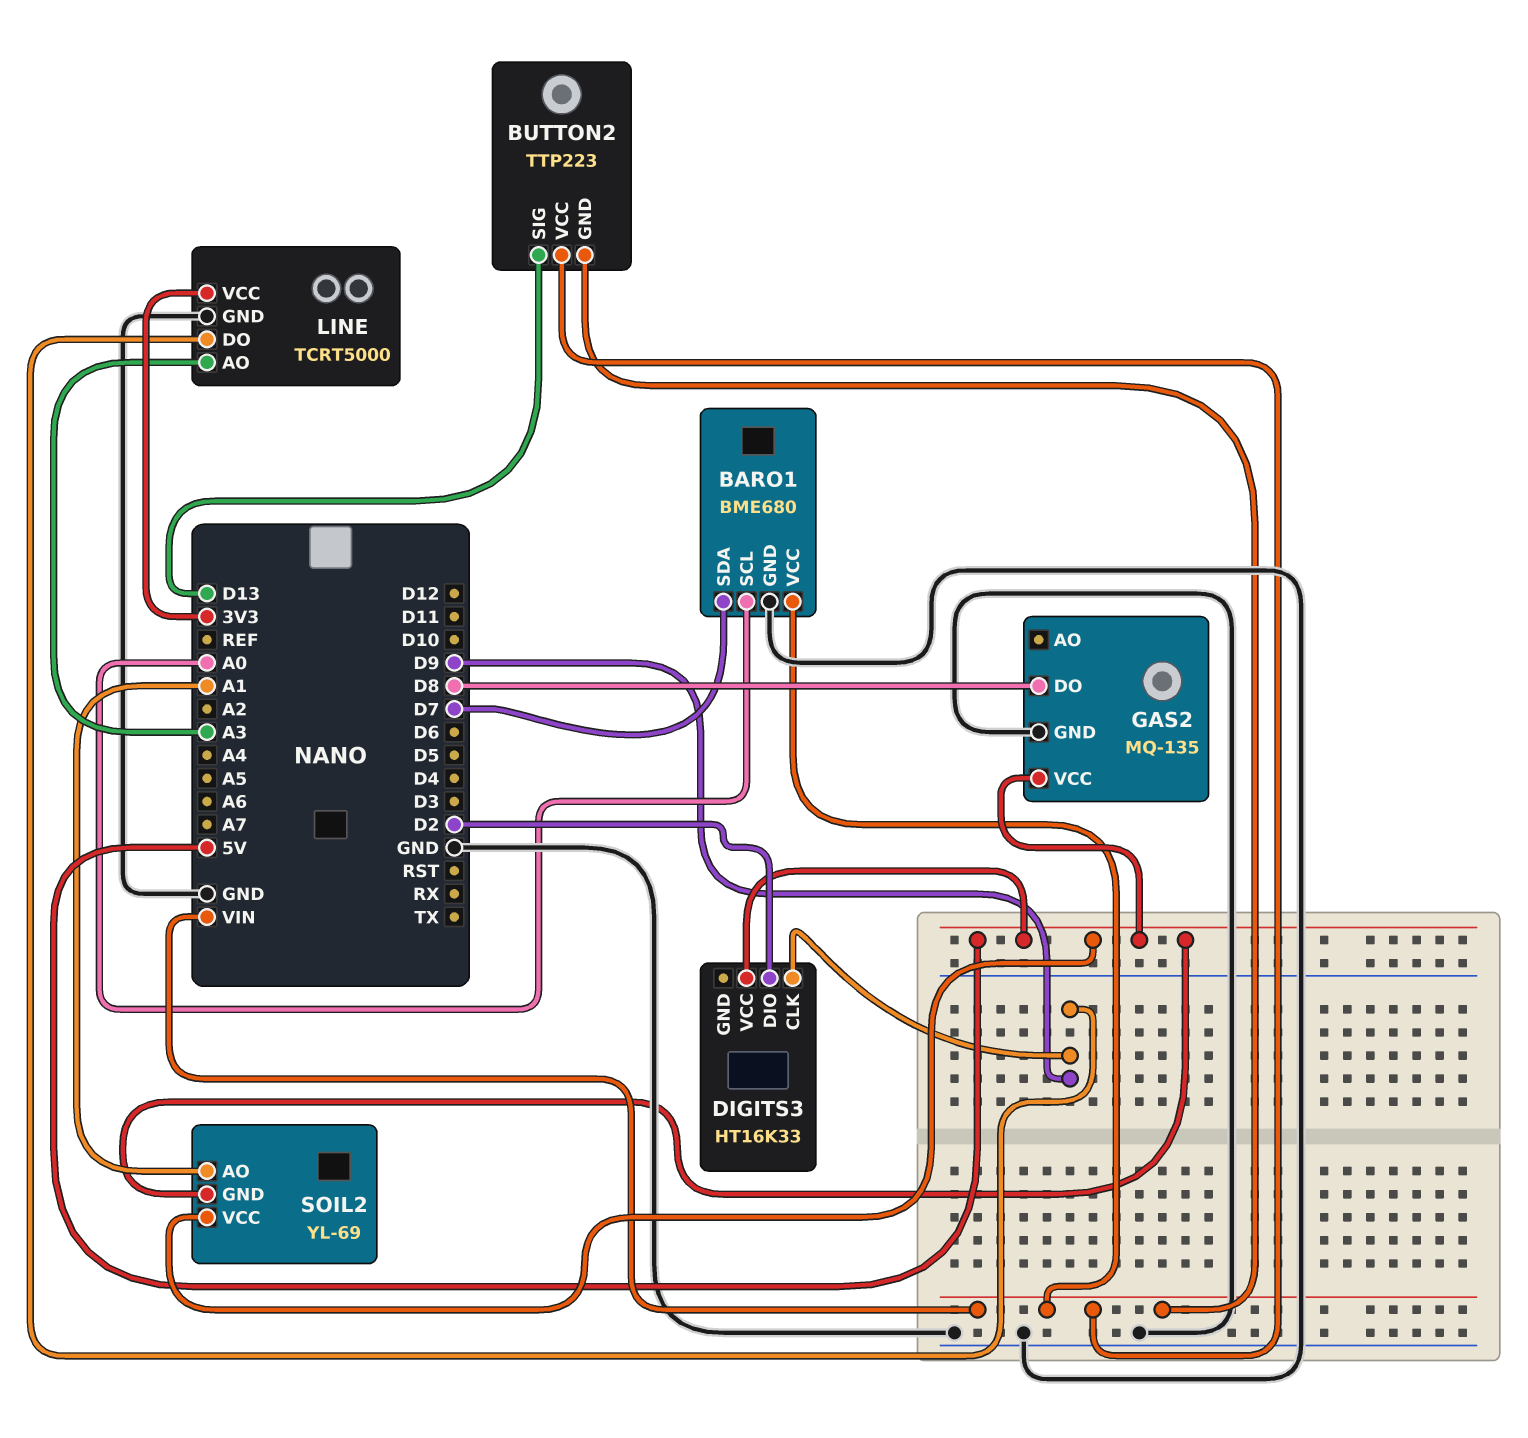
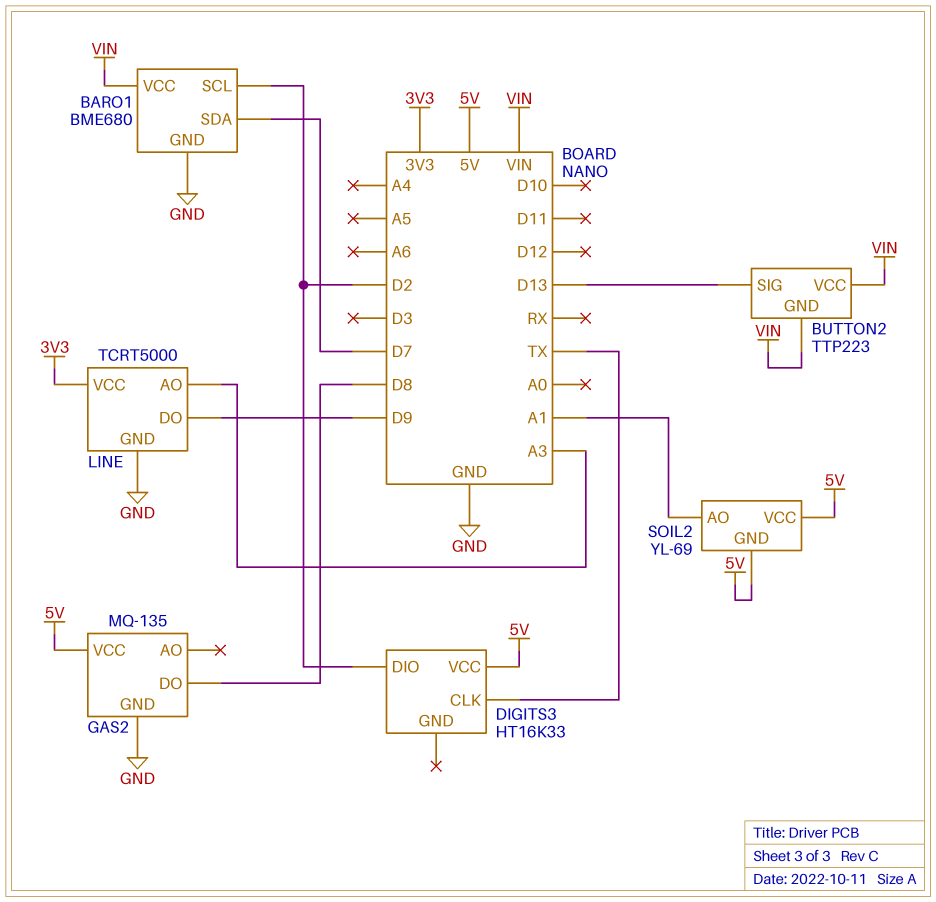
BARO1 pin SCL: A0 -> D2
DIGITS3 pin CLK: D9 -> TX

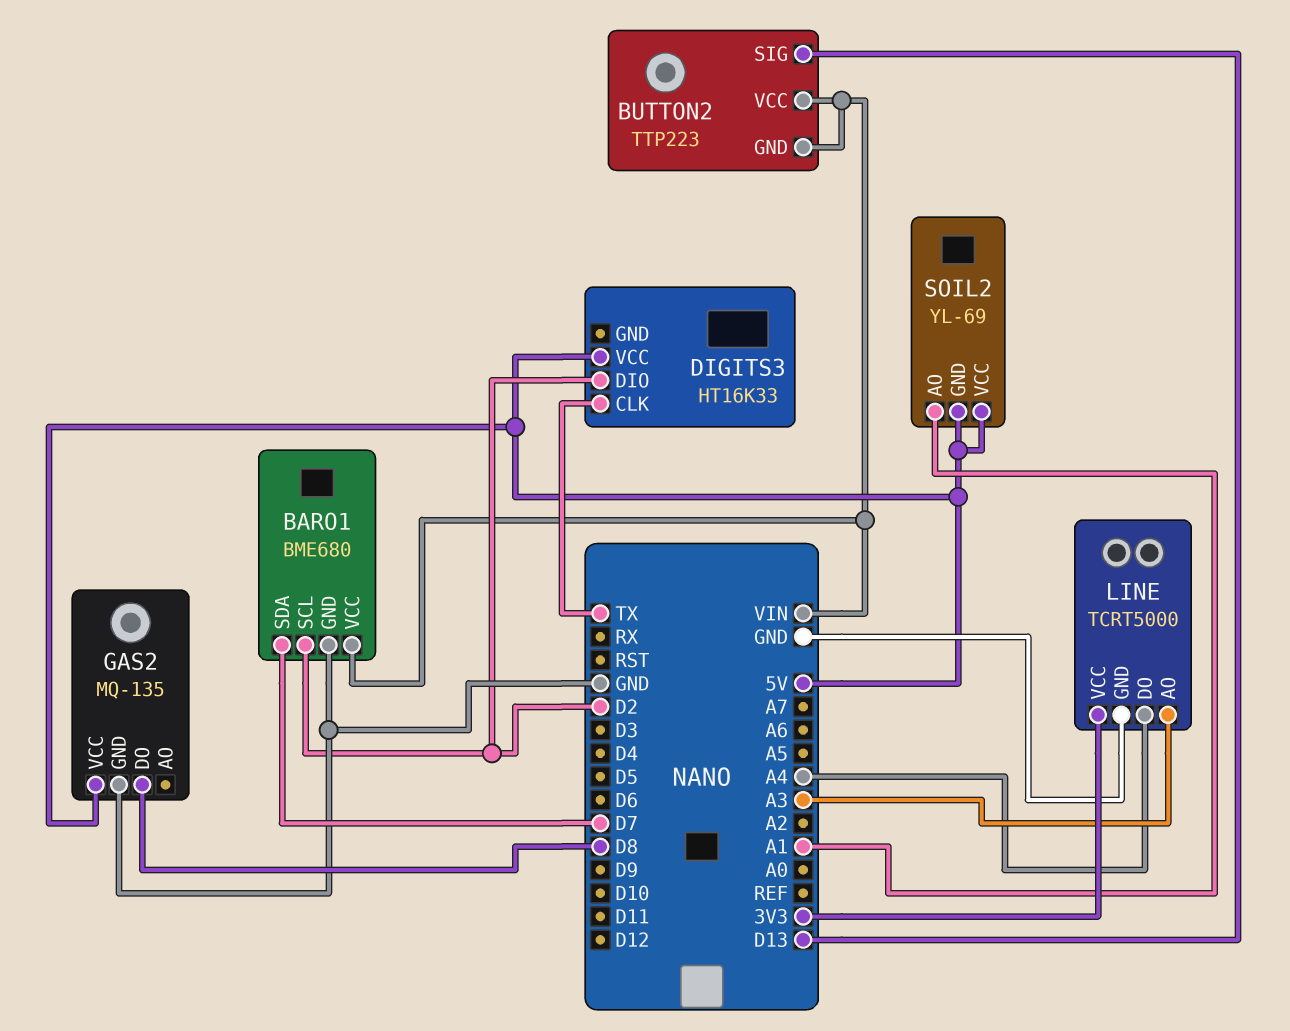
LINE pin DO: D9 -> A4

